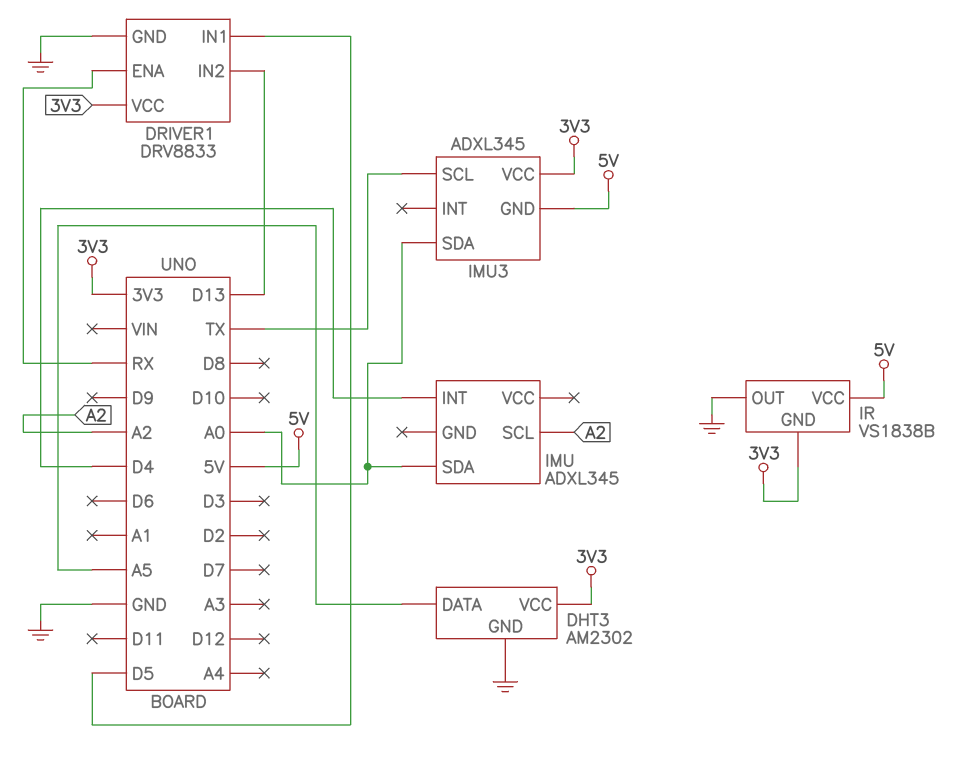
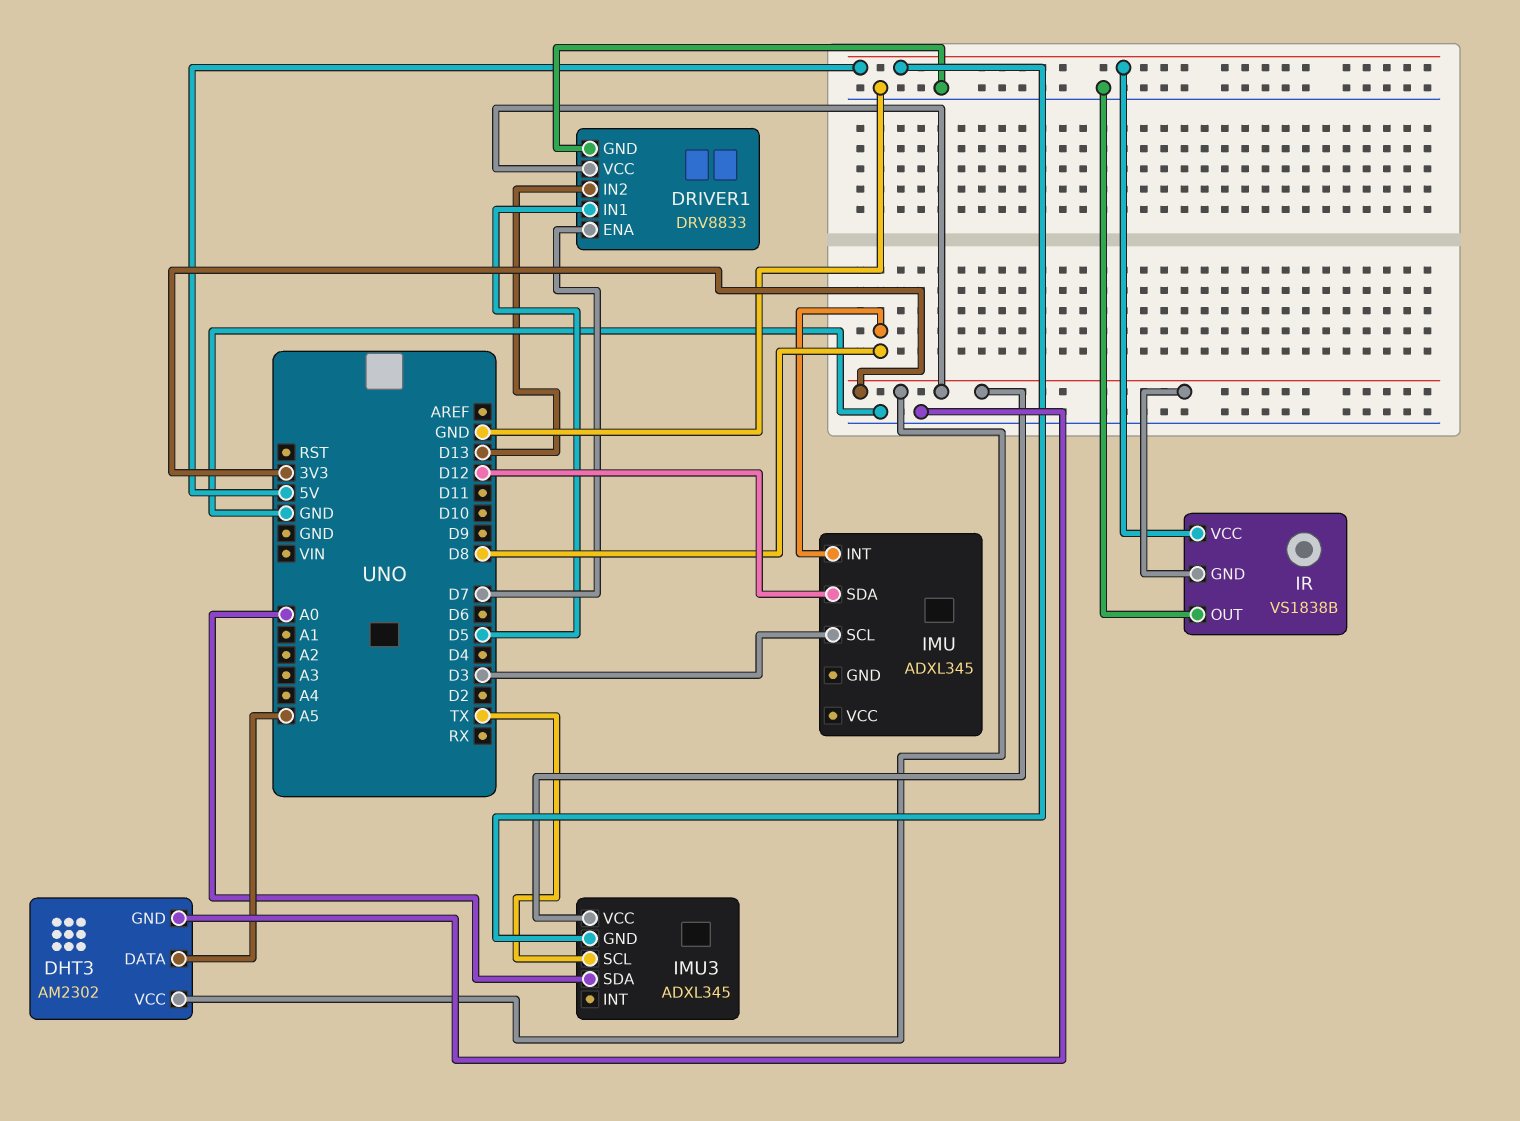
DRIVER1 pin ENA: RX -> D7
IMU pin INT: D4 -> D8
IMU pin SCL: A2 -> D3
IMU pin SDA: A0 -> D12

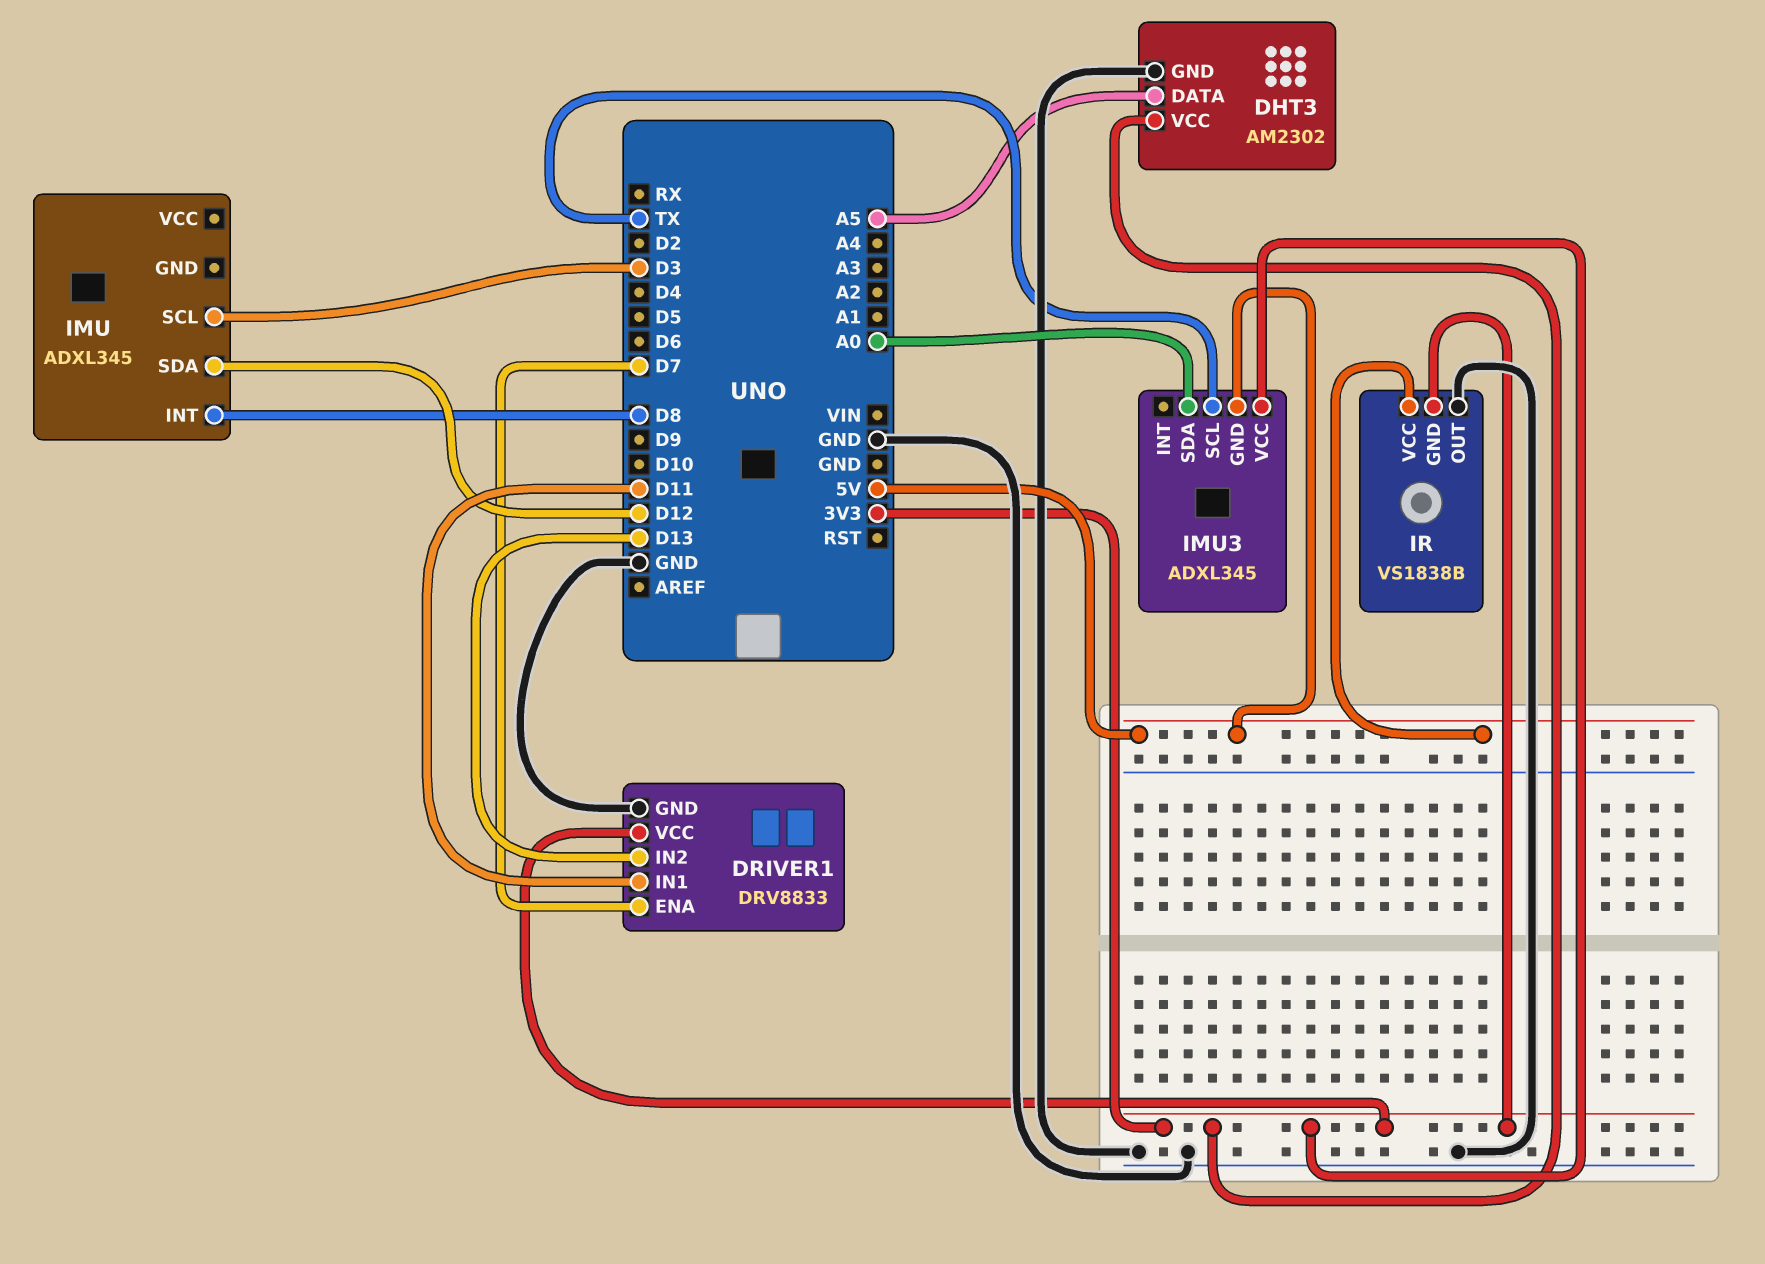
DRIVER1 pin IN1: D5 -> D11

